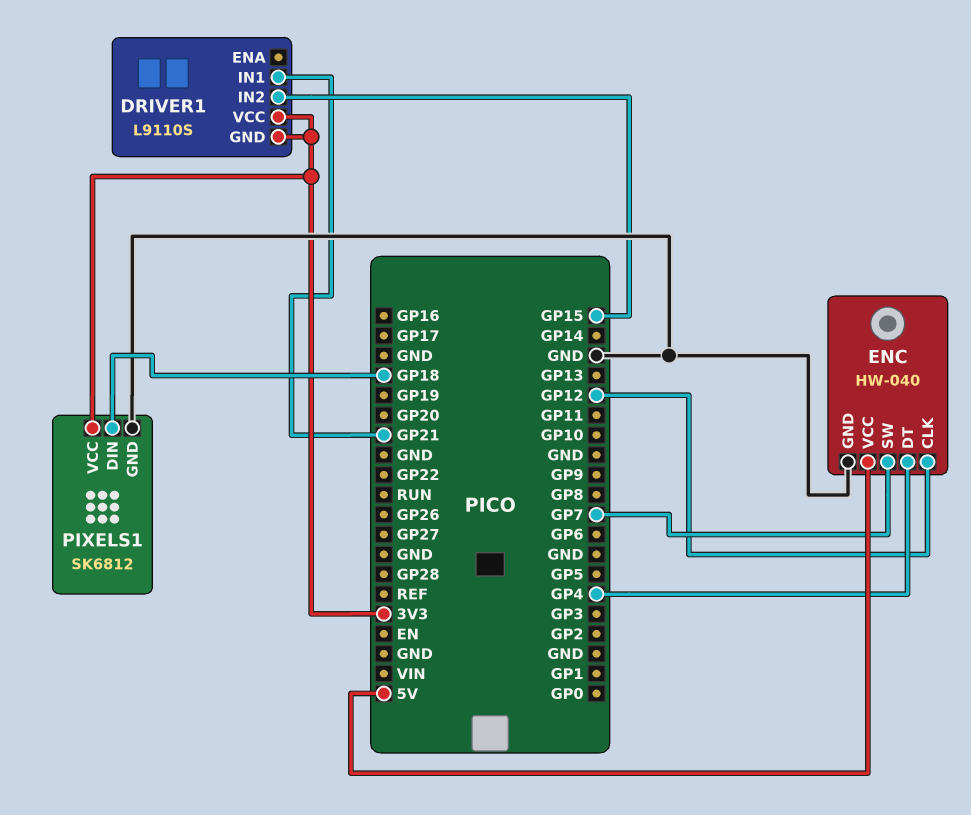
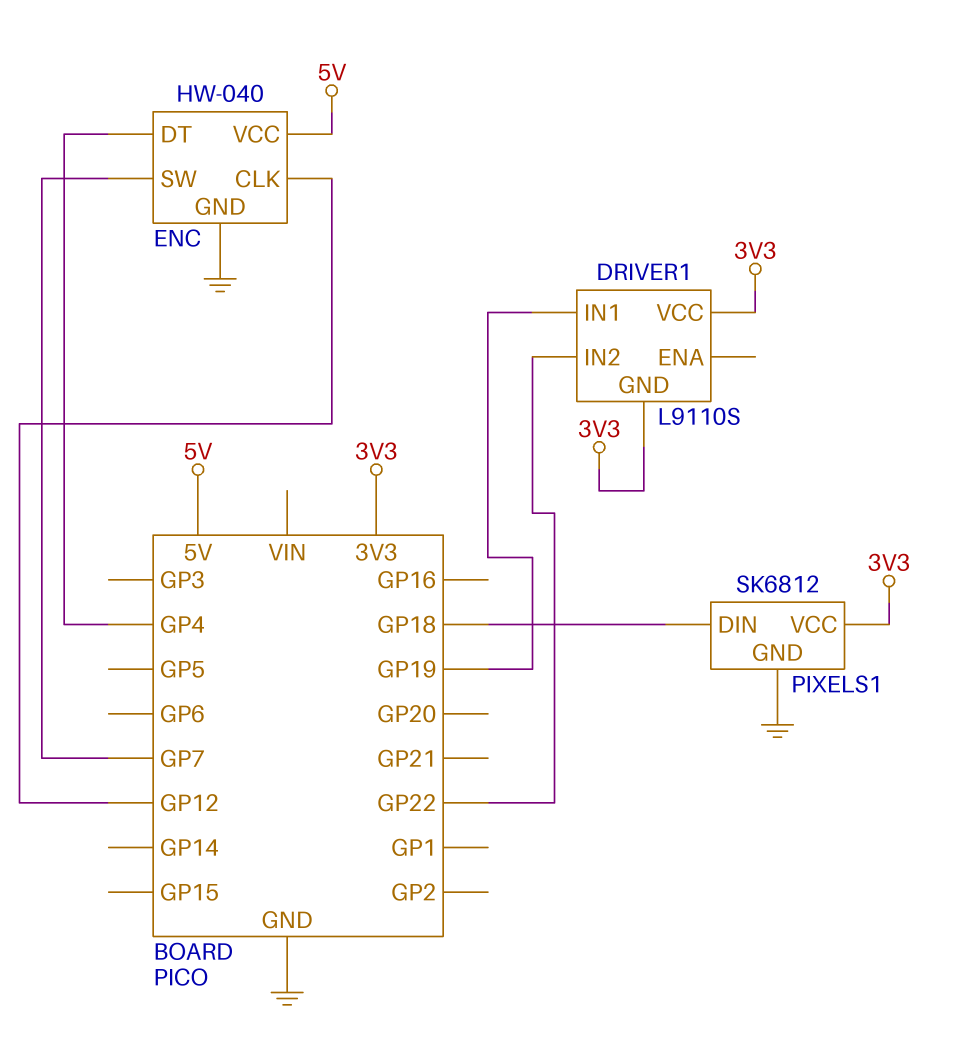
DRIVER1 pin IN1: GP21 -> GP19
DRIVER1 pin IN2: GP15 -> GP22

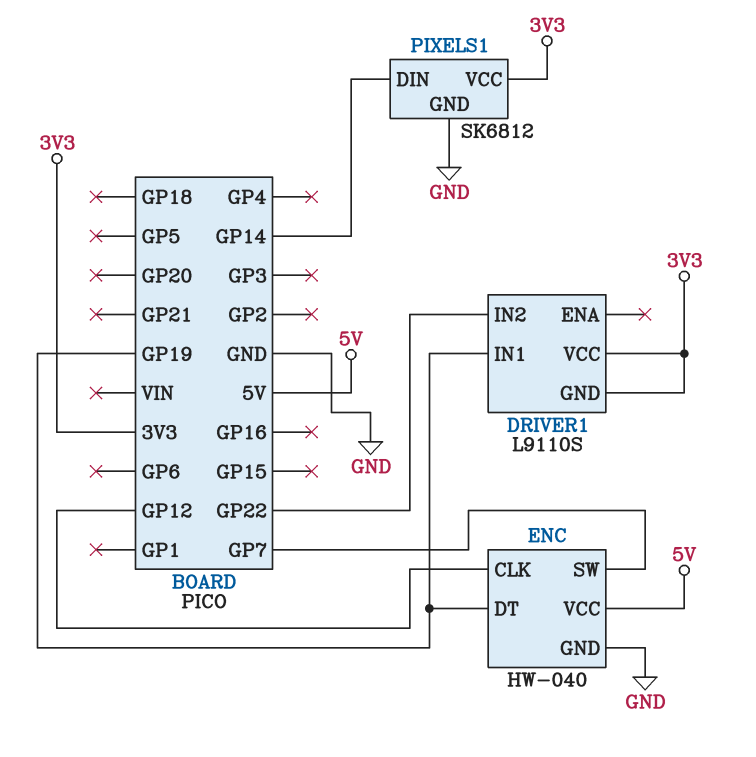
ENC pin DT: GP4 -> GP19
PIXELS1 pin DIN: GP18 -> GP14

